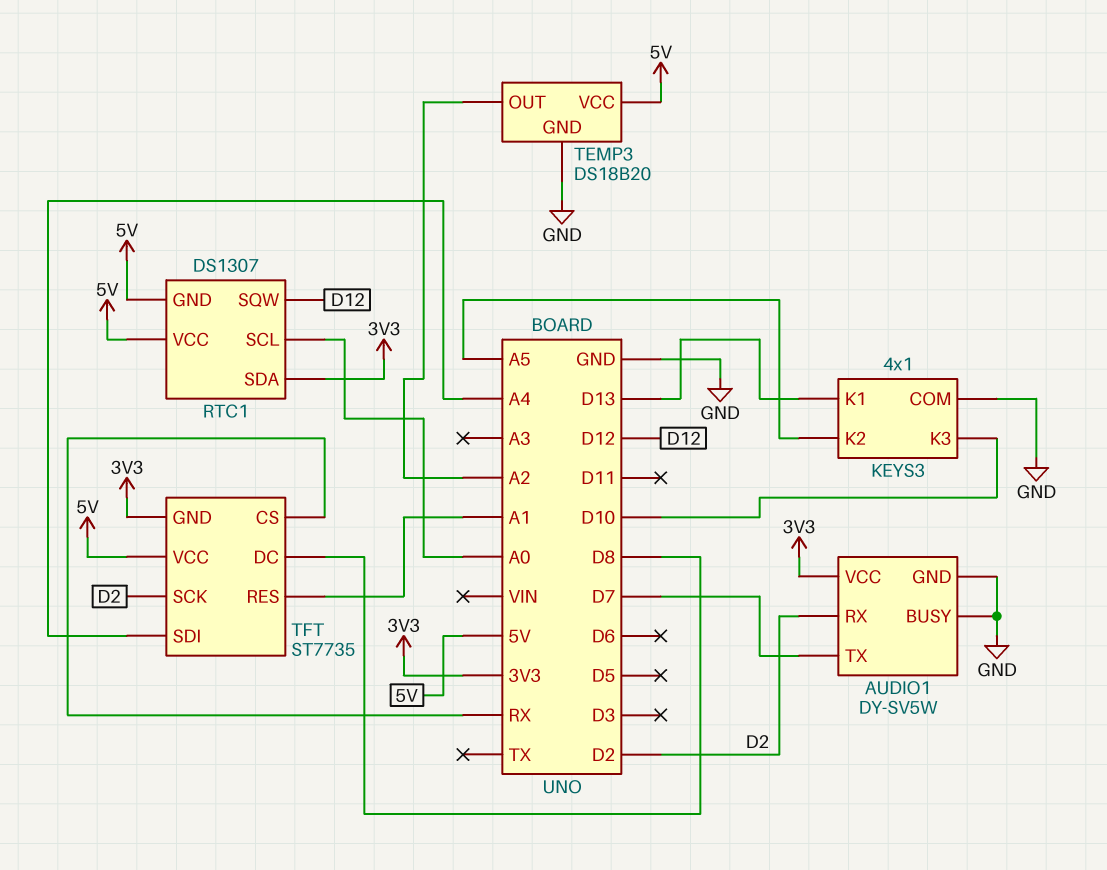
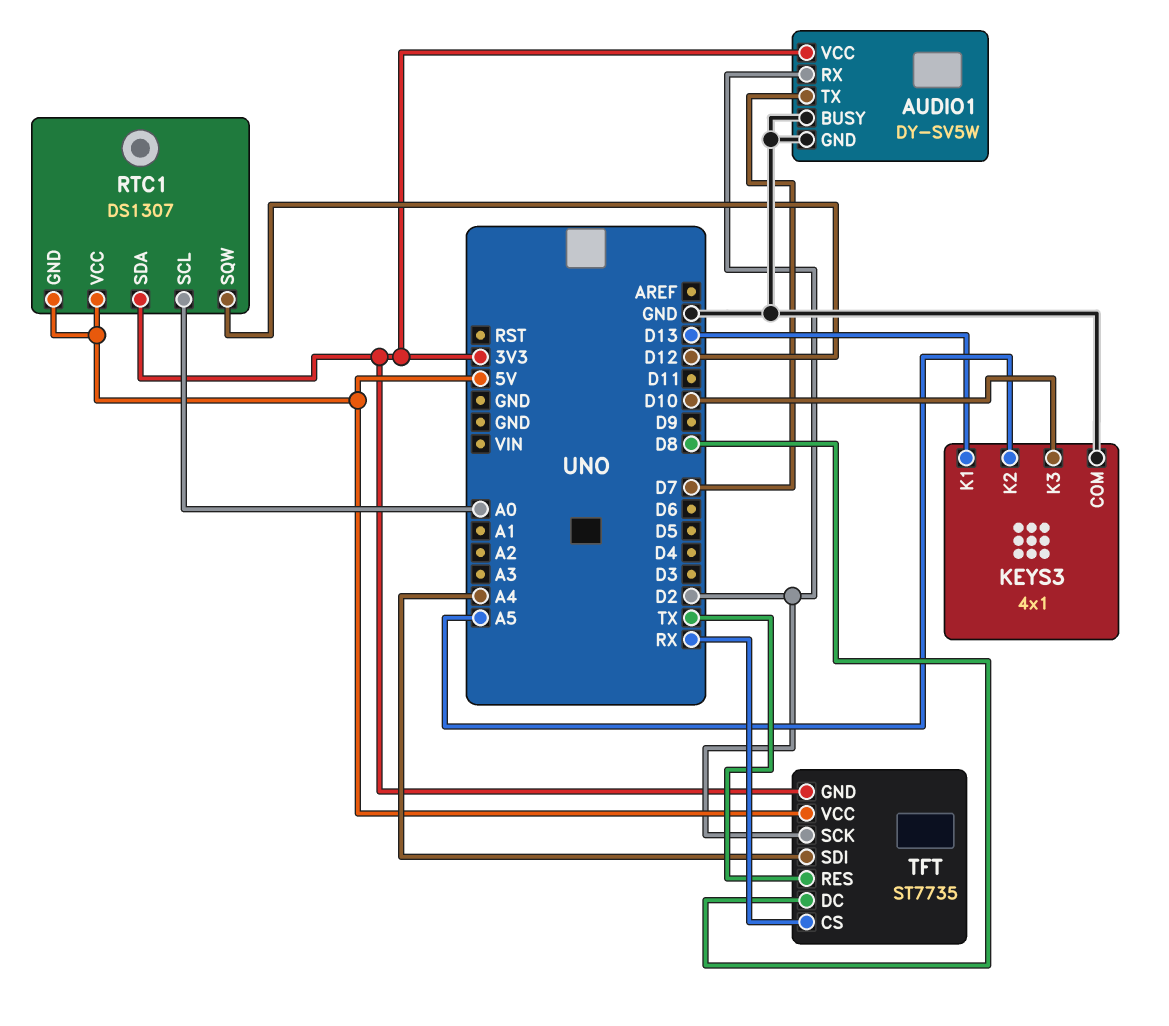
TEMP3: DS18B20 -> none
TEMP3 pin GND: GND -> none
TEMP3 pin OUT: A2 -> none
TEMP3 pin VCC: 5V -> none
TFT pin RES: A1 -> TX

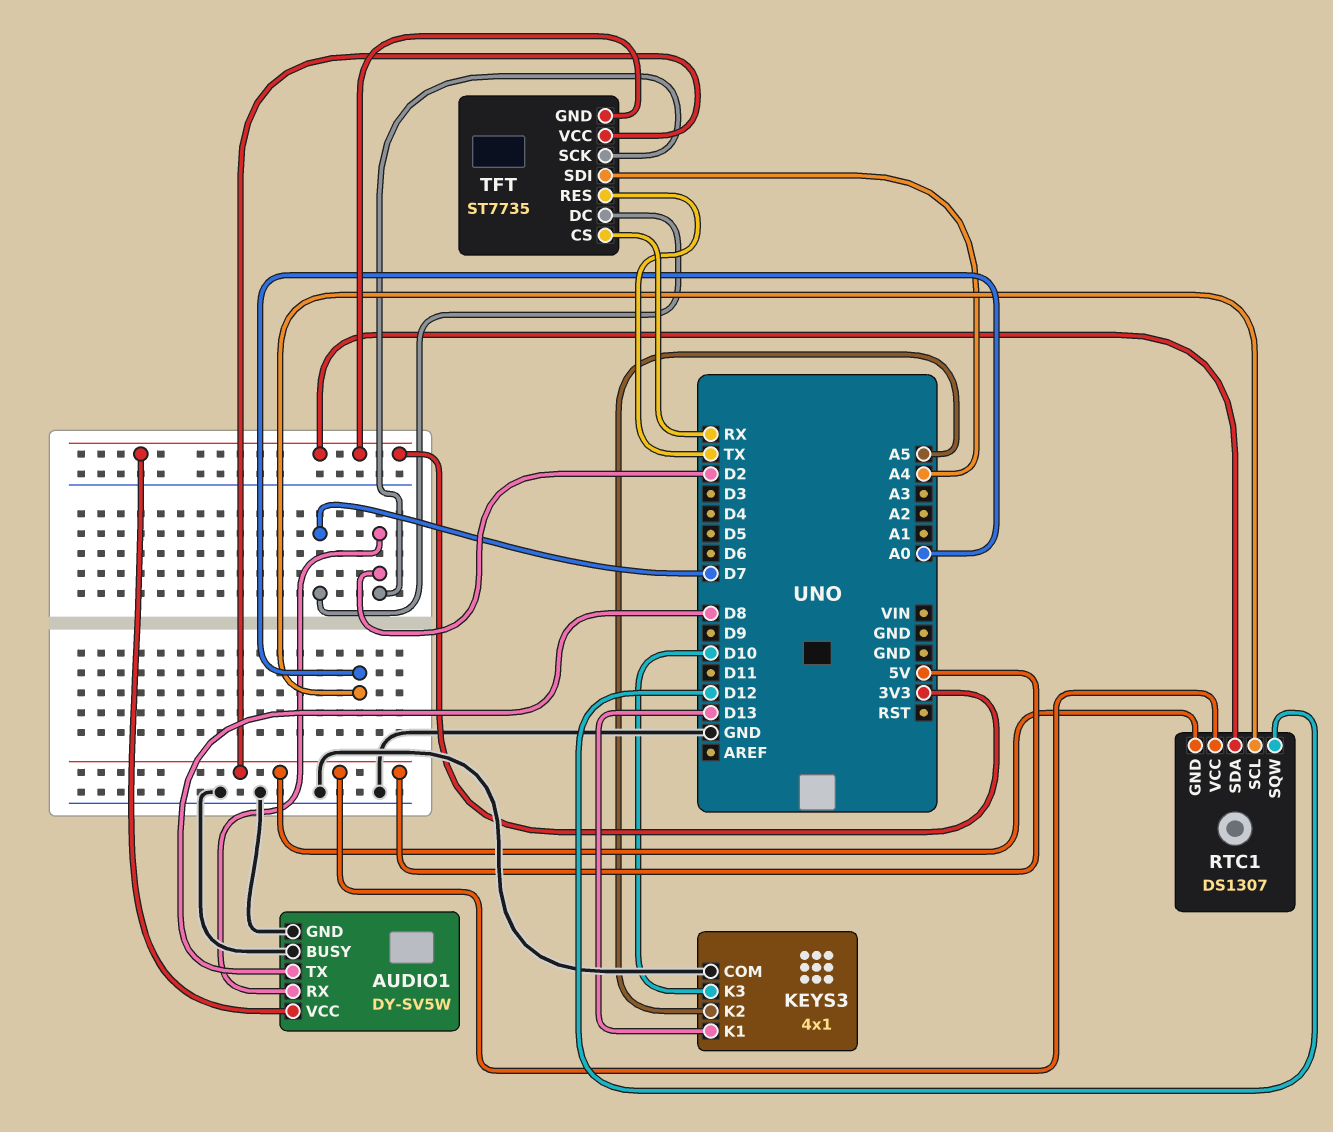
AUDIO1 pin TX: D7 -> D8
TFT pin DC: D8 -> D7

